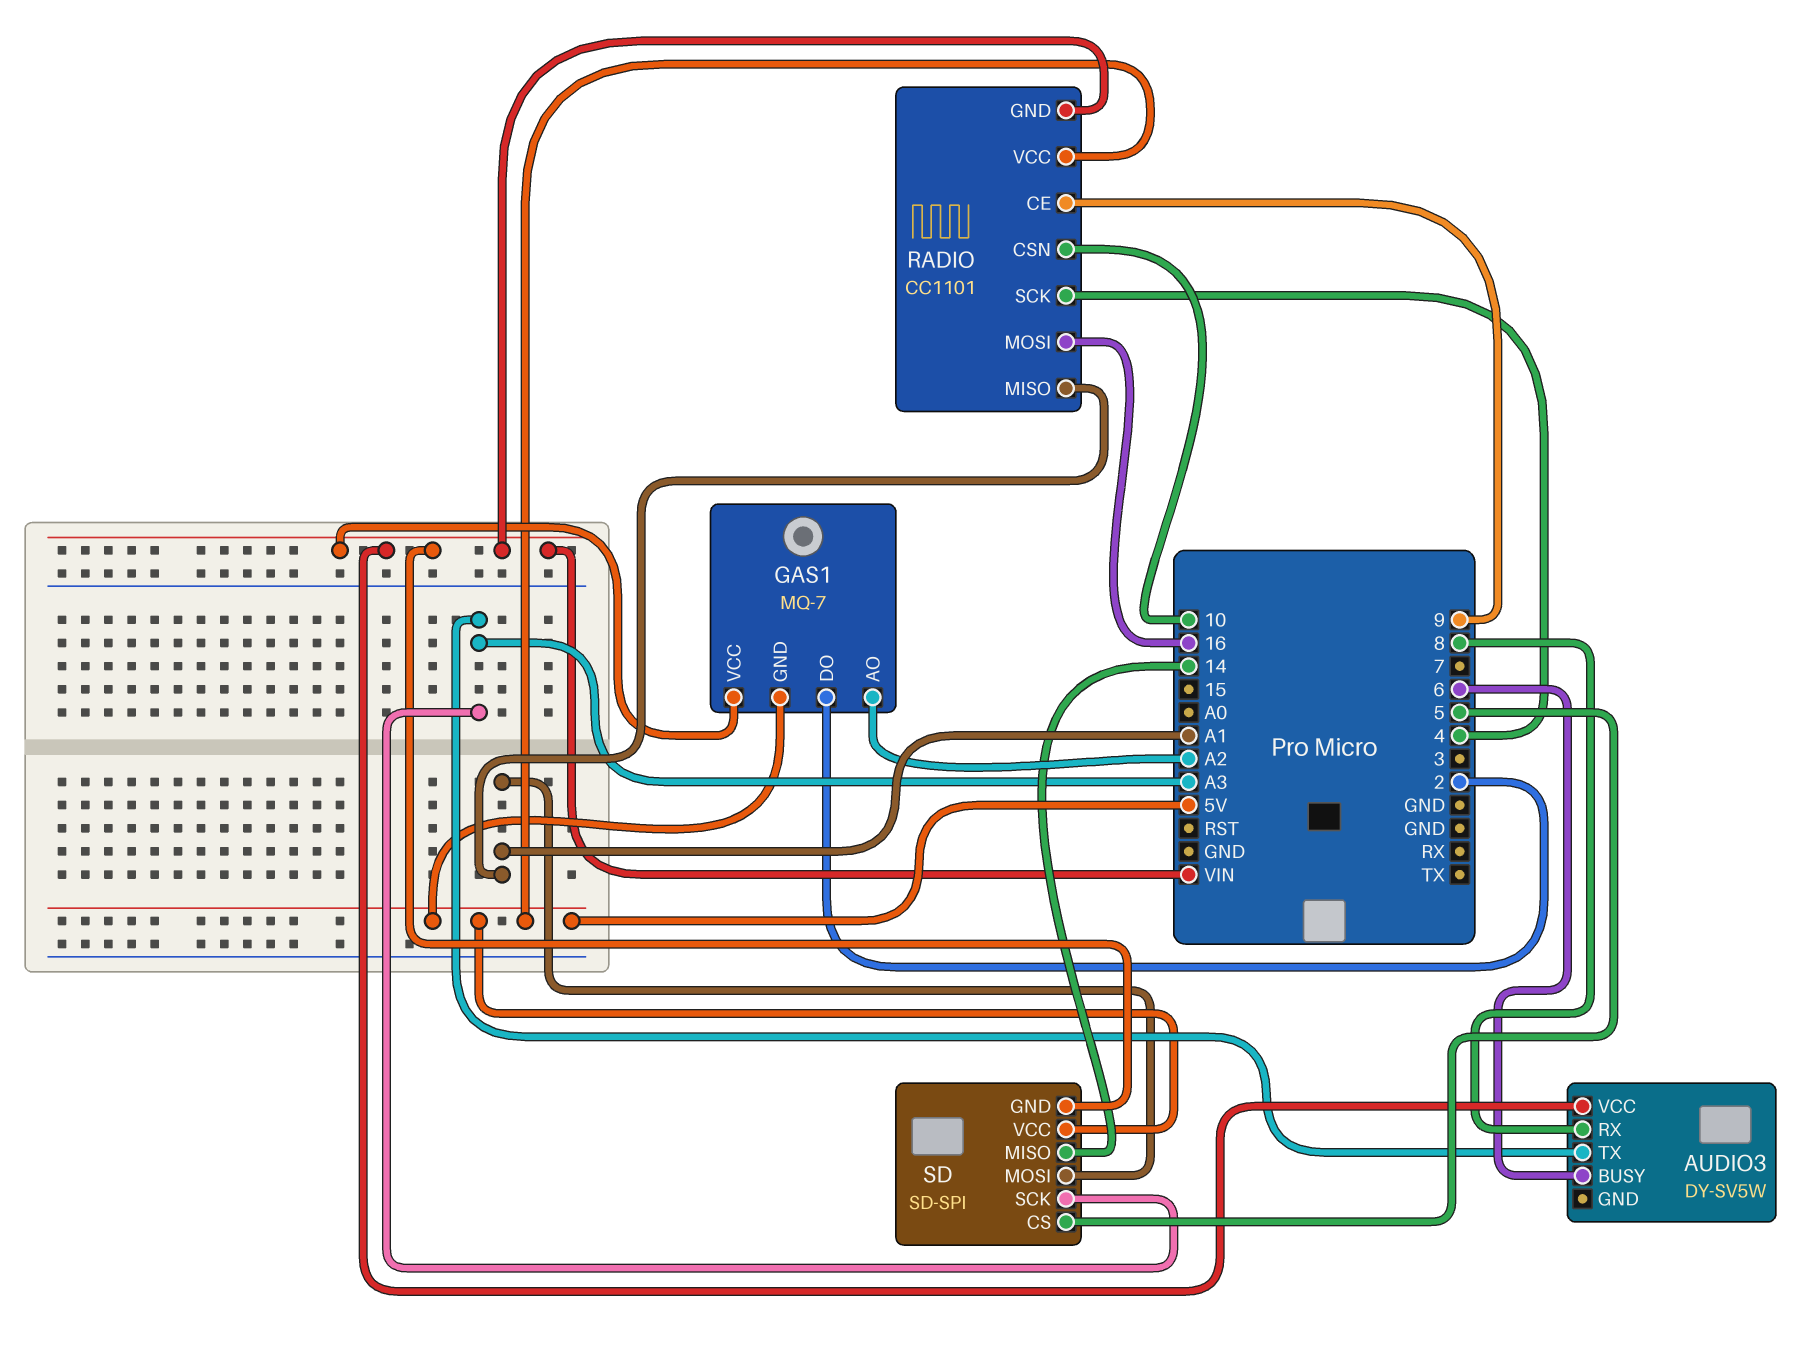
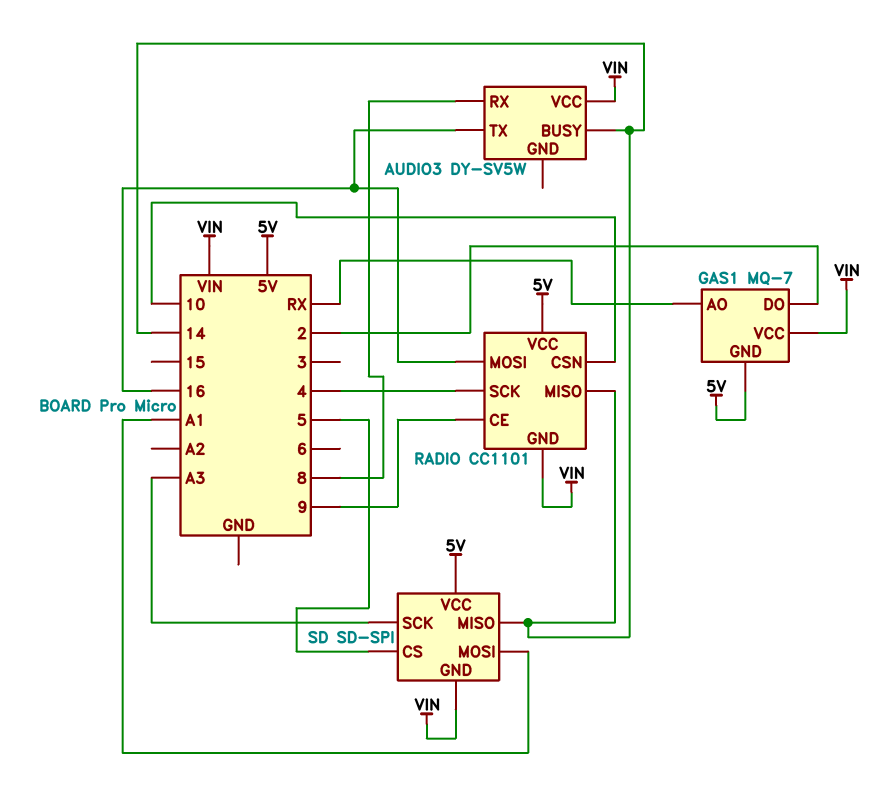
AUDIO3 pin BUSY: 6 -> 14
AUDIO3 pin TX: A3 -> 16
GAS1 pin AO: A2 -> RX
RADIO pin MISO: A1 -> 14

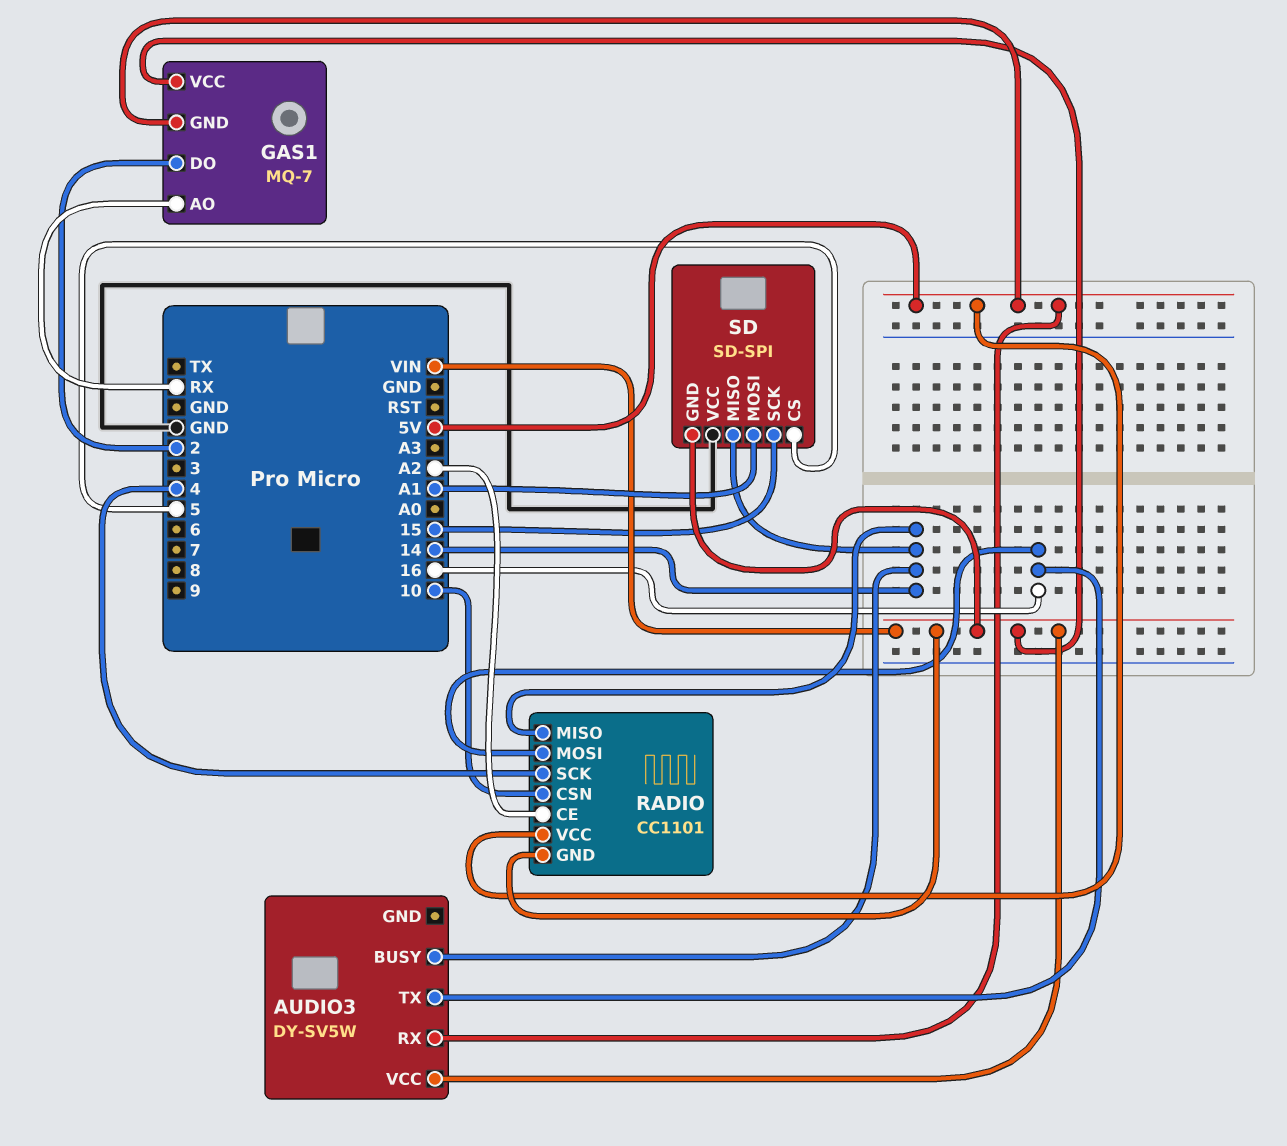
AUDIO3 pin RX: 8 -> 5V
RADIO pin CE: 9 -> A2
SD pin SCK: A3 -> 15
SD pin VCC: 5V -> GND

